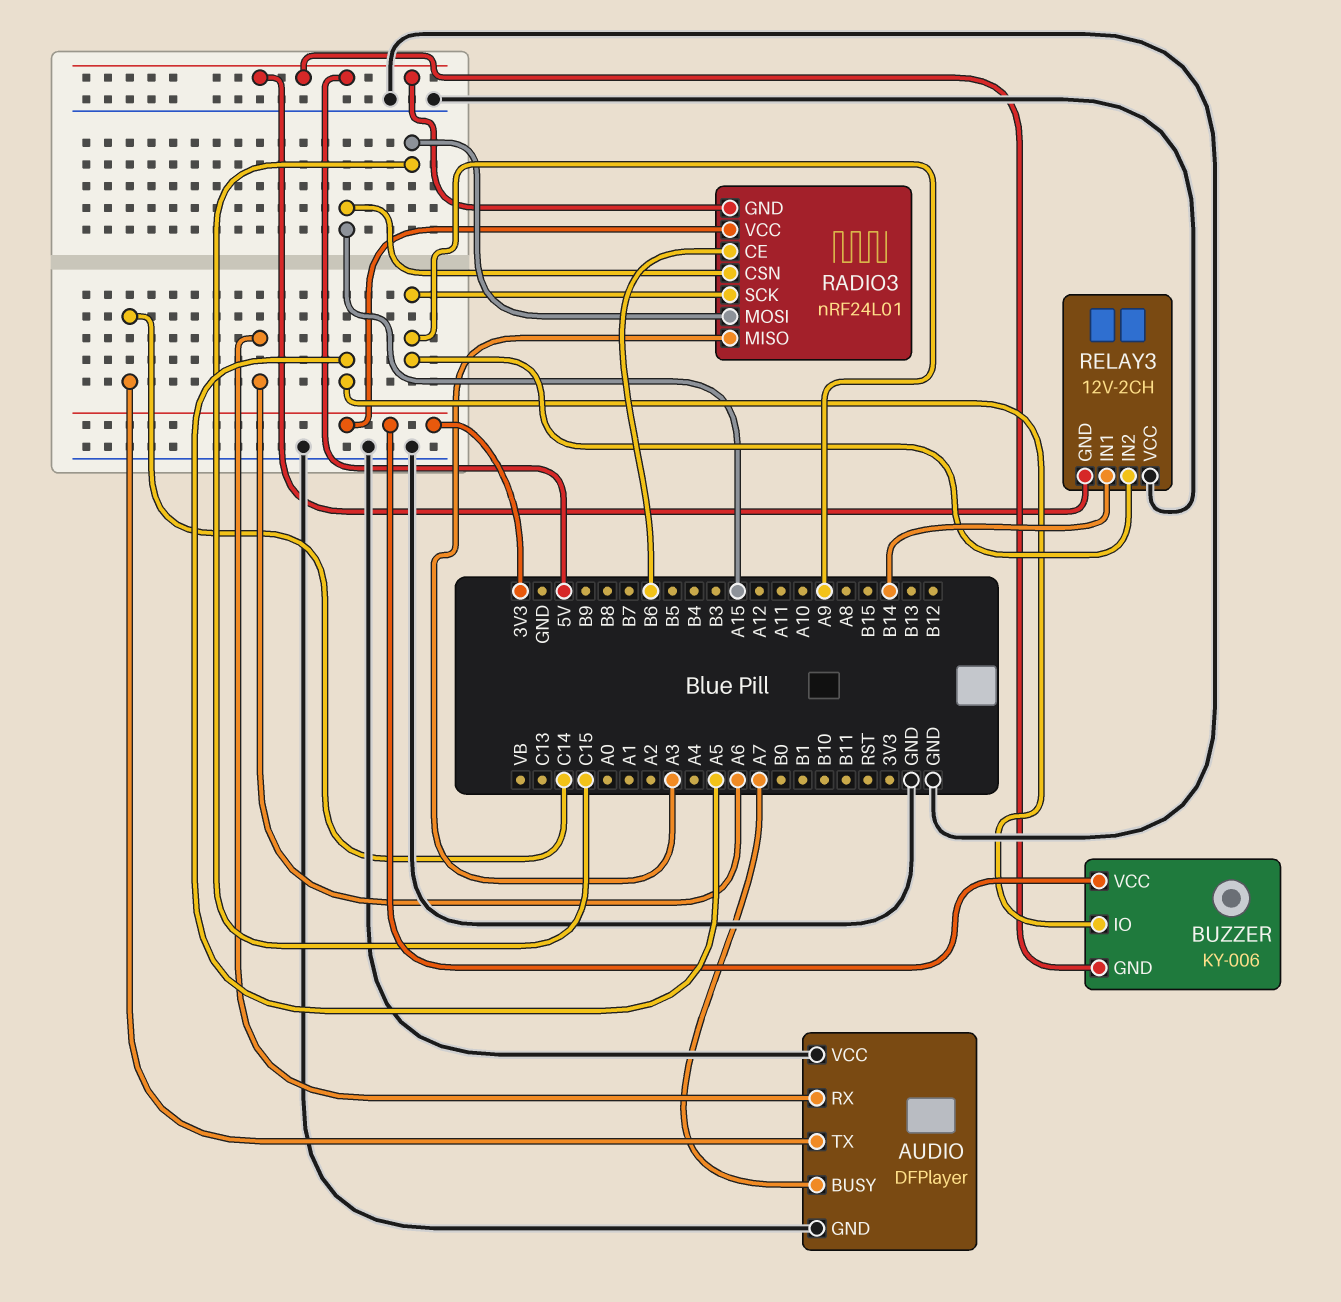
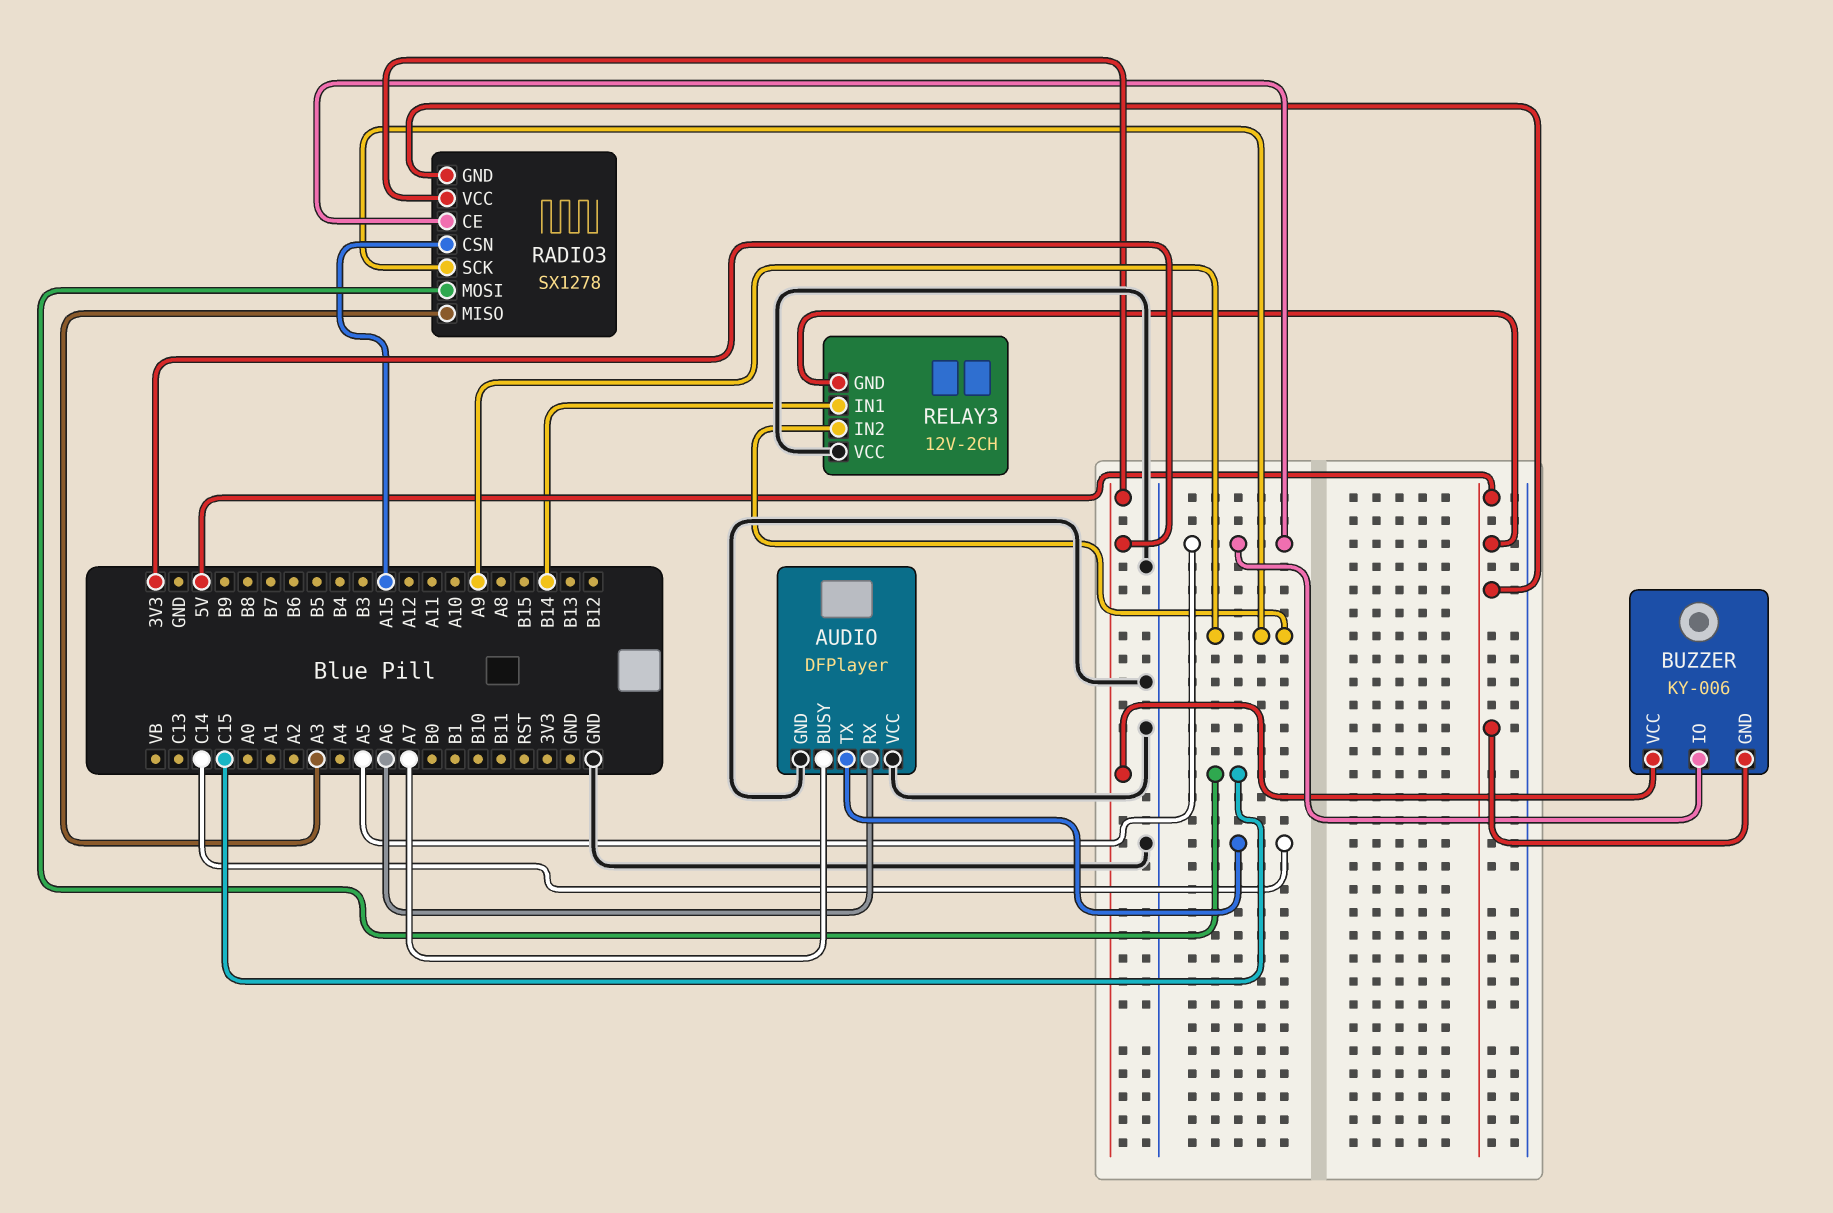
RADIO3: nRF24L01 -> SX1278
RADIO3 pin CE: B6 -> A5

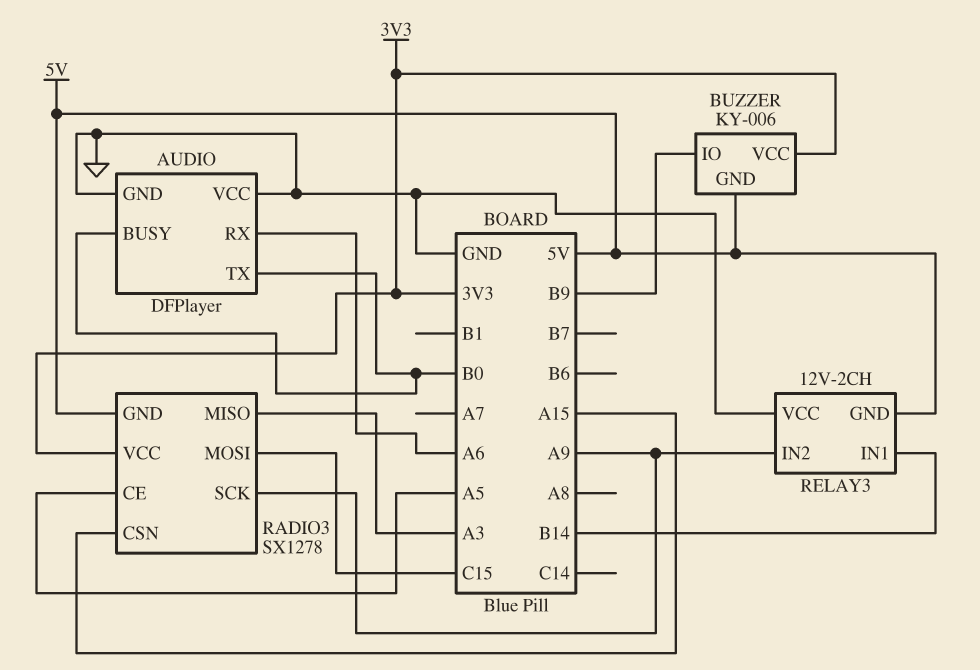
AUDIO pin BUSY: A7 -> B0
AUDIO pin TX: C14 -> B0
BUZZER pin IO: A5 -> B9

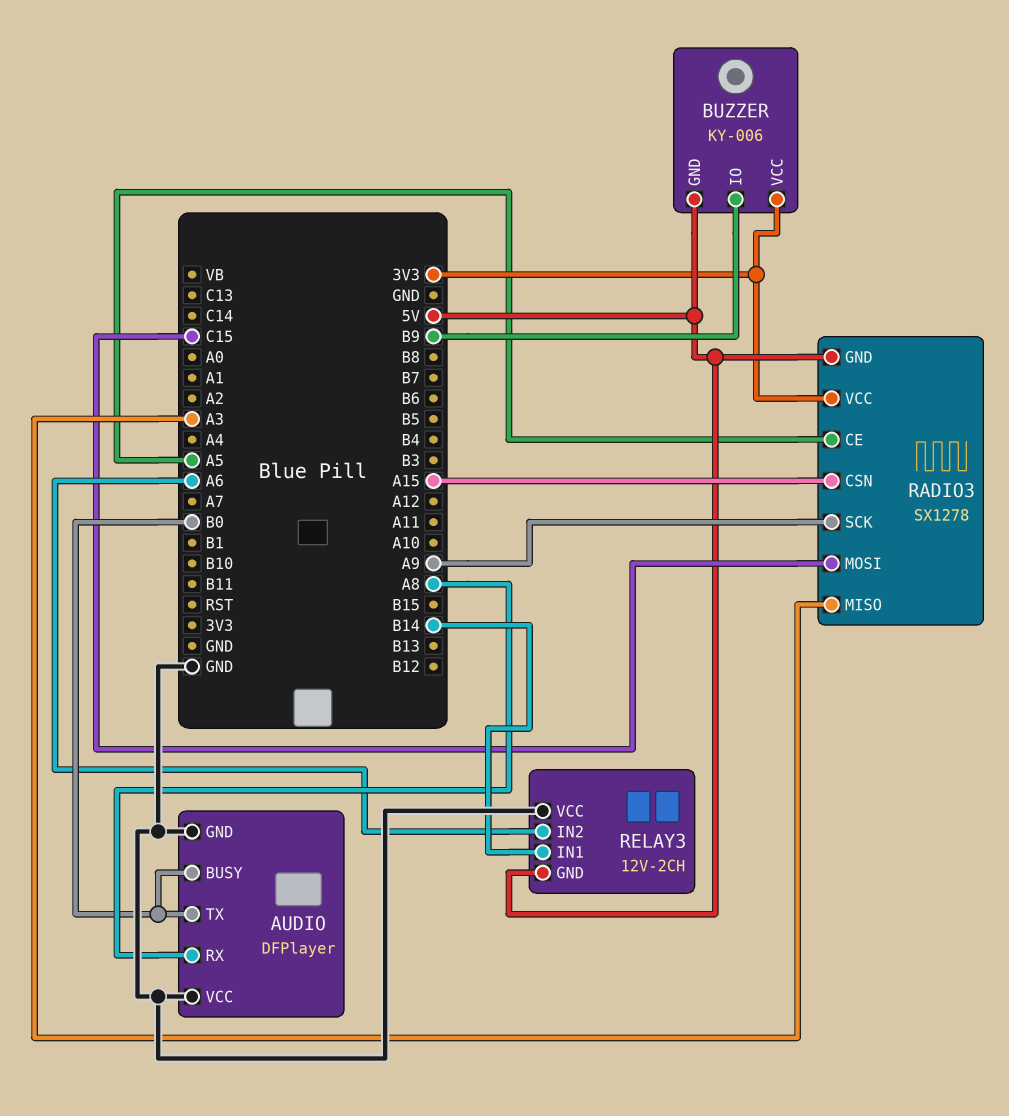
AUDIO pin RX: A6 -> A8
RELAY3 pin IN2: A9 -> A6

